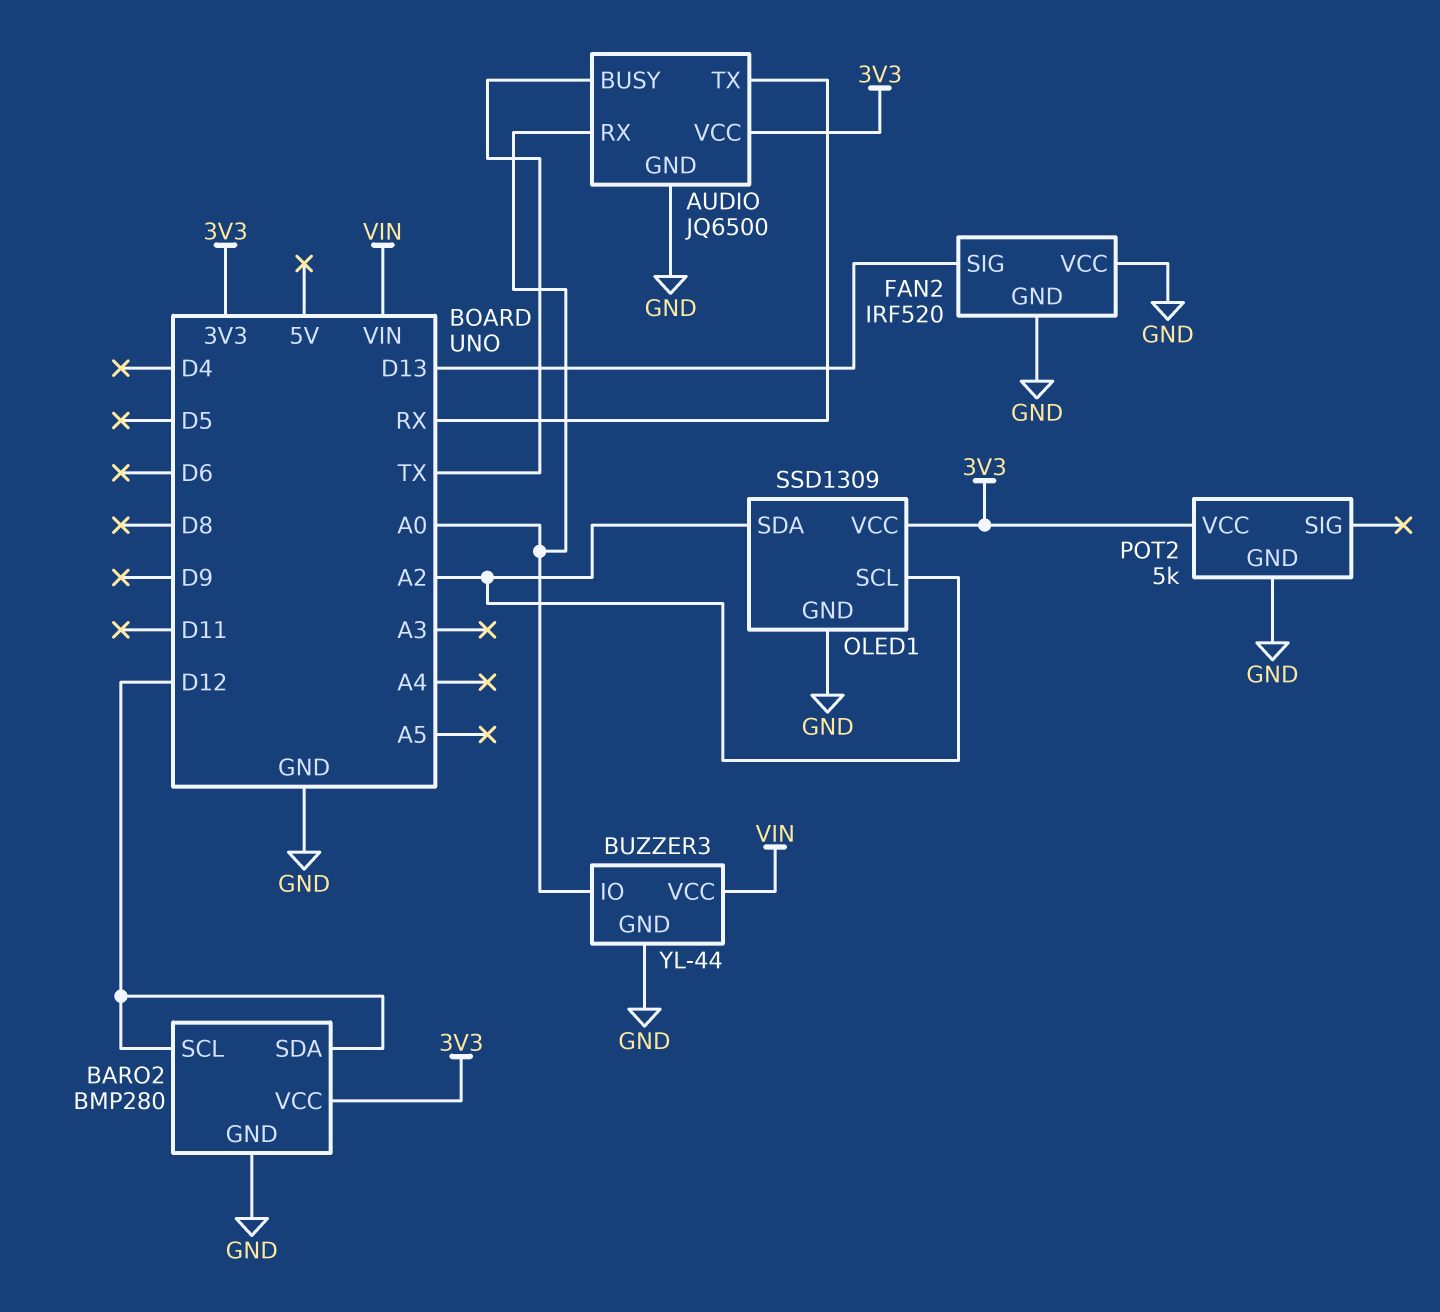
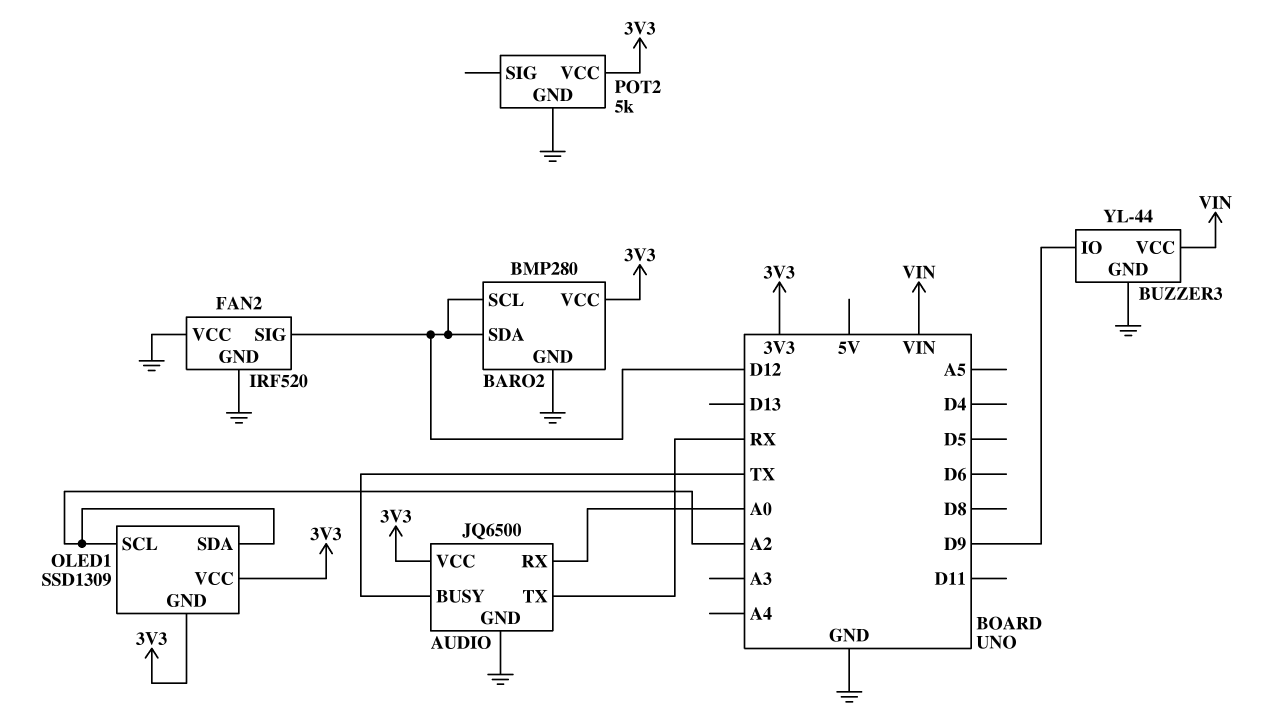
BUZZER3 pin IO: A0 -> D9
FAN2 pin SIG: D13 -> D12
OLED1 pin GND: GND -> 3V3

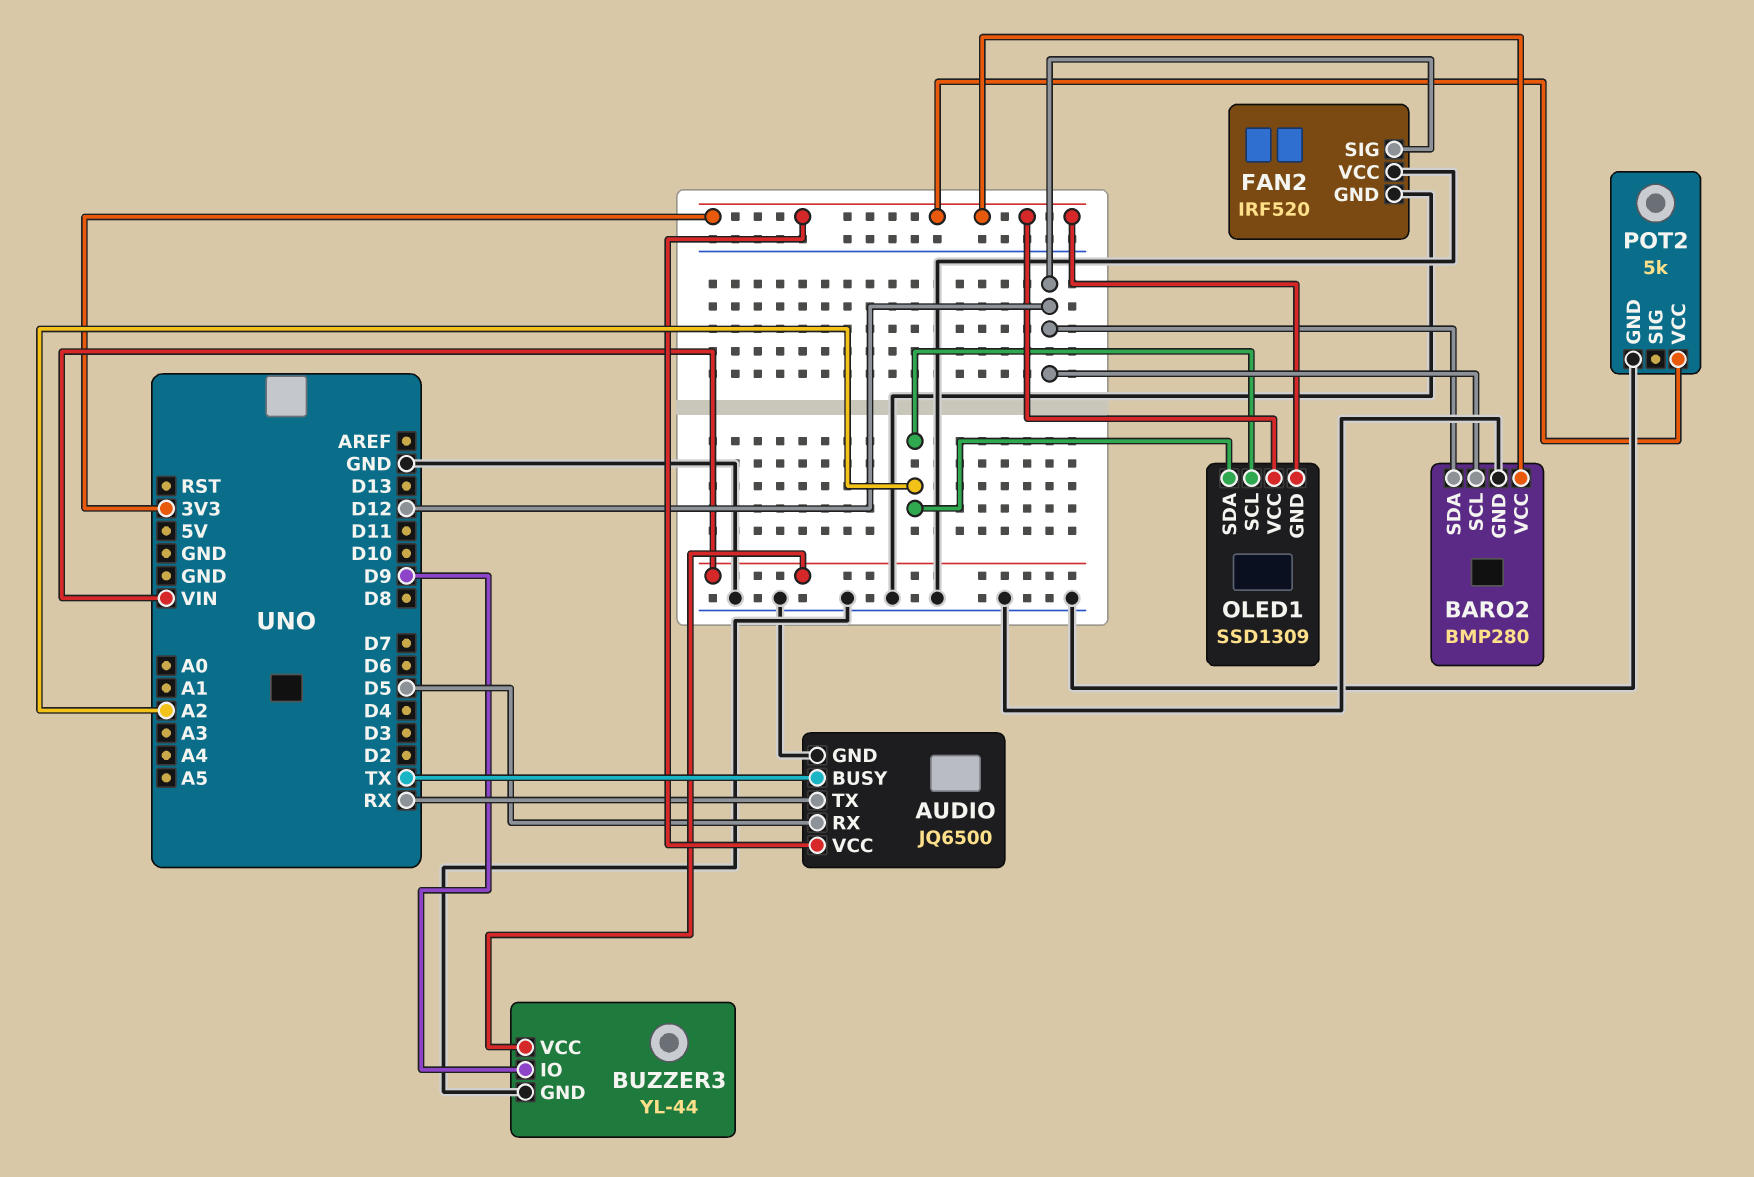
AUDIO pin RX: A0 -> D5

